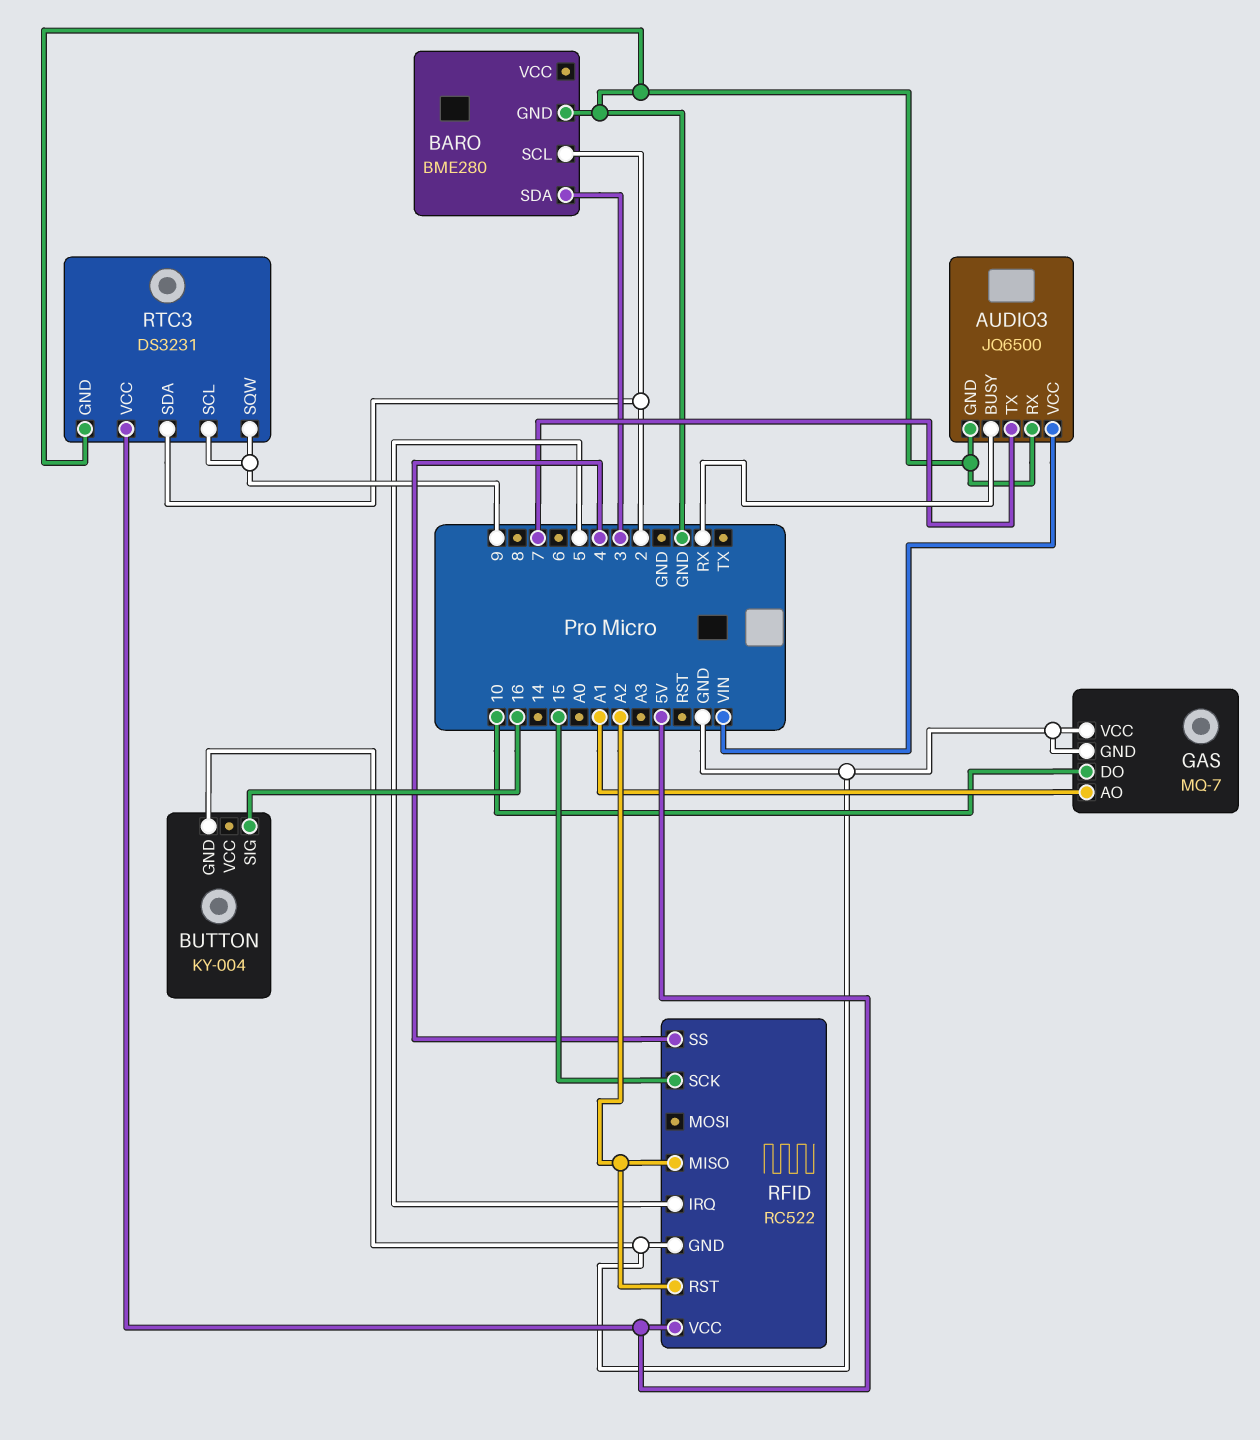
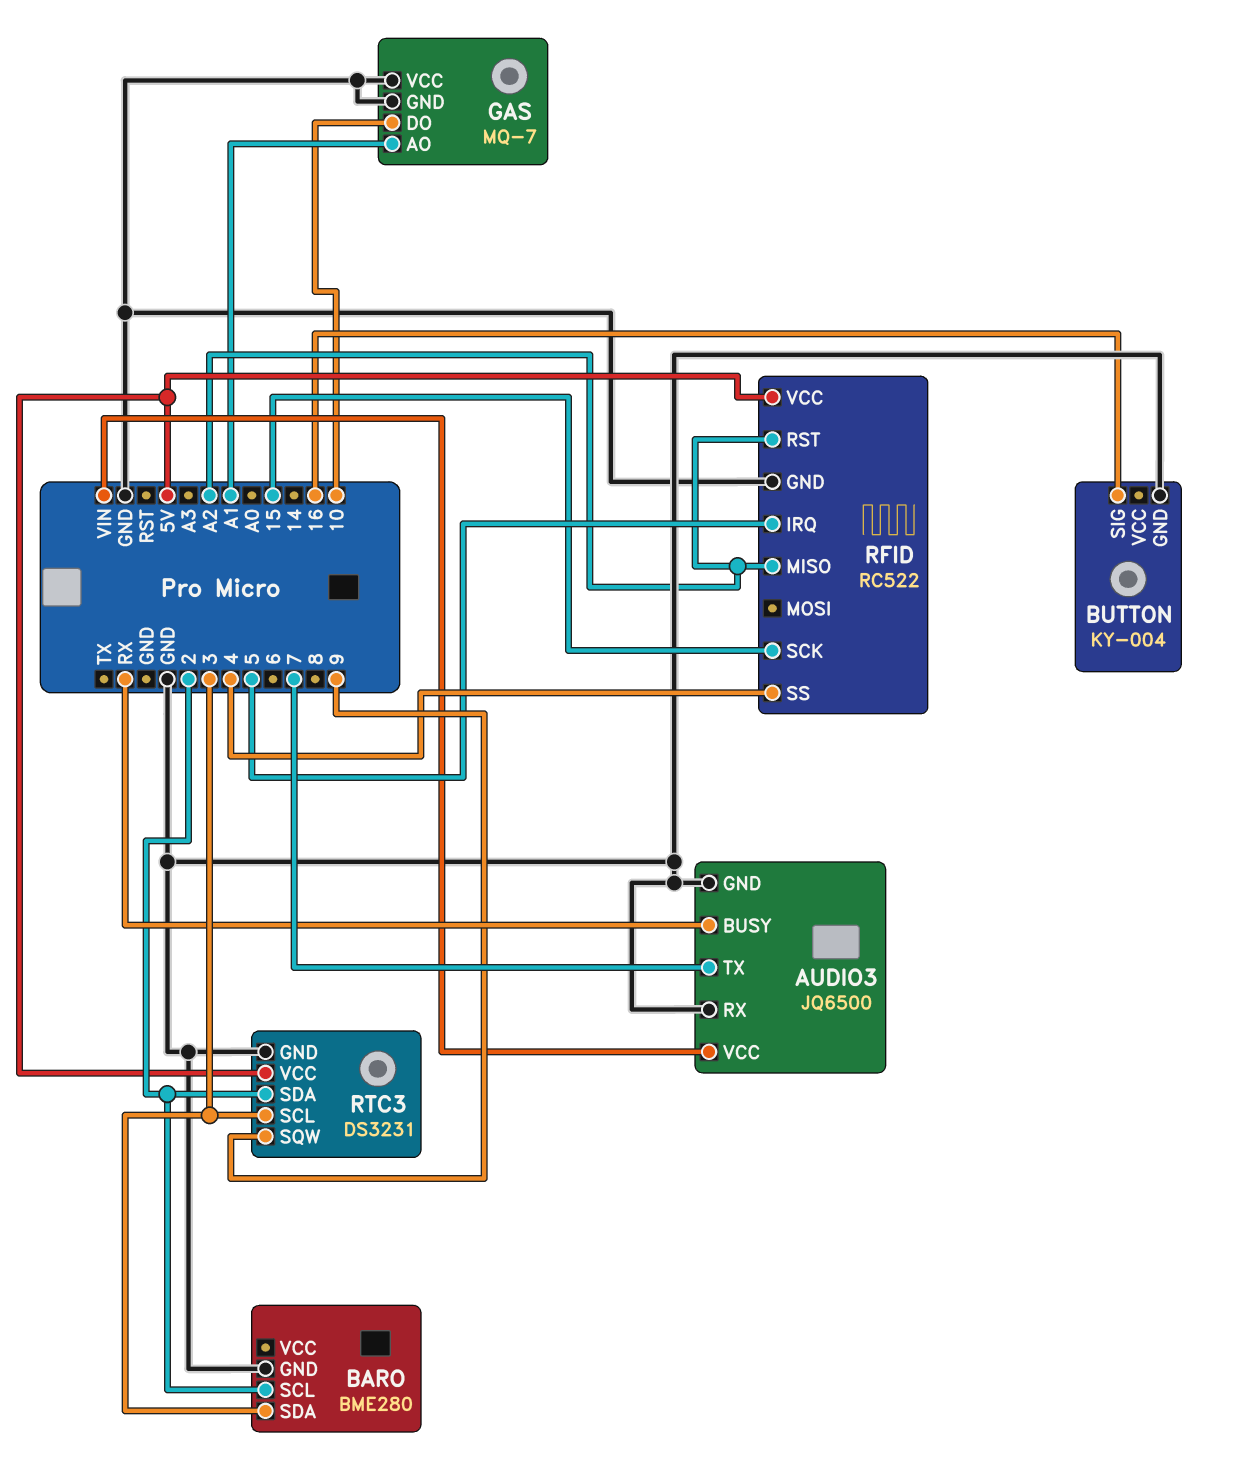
RTC3 pin SCL: 9 -> 3

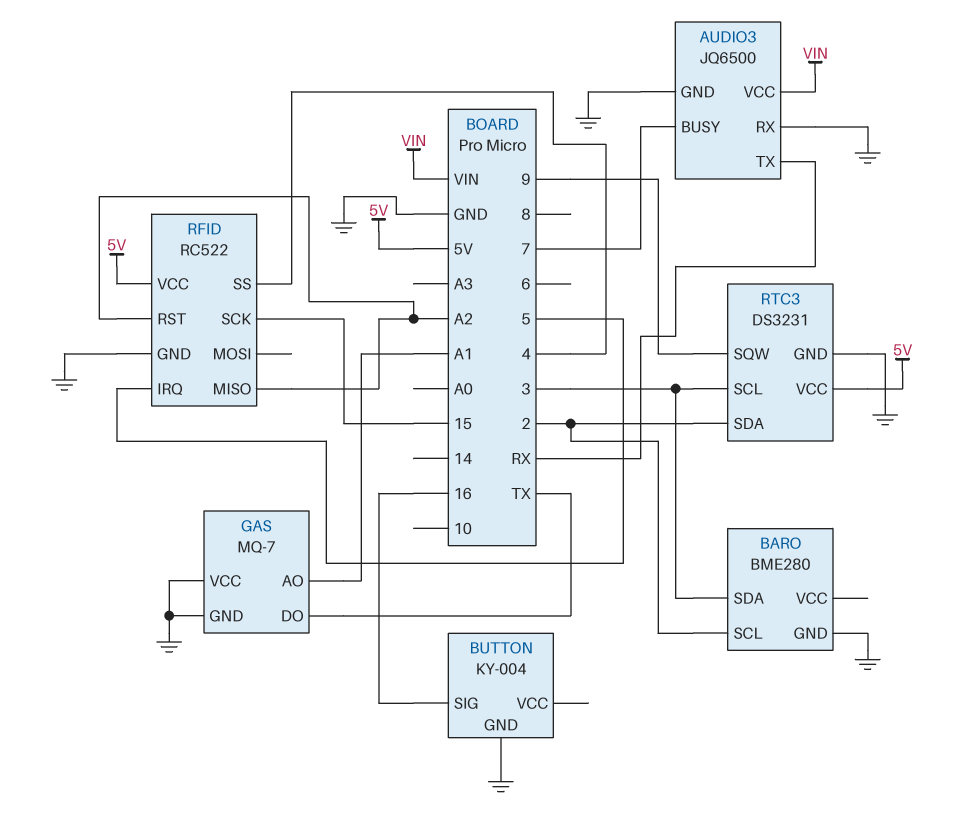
AUDIO3 pin BUSY: RX -> 7
AUDIO3 pin TX: 7 -> RX
GAS pin DO: 10 -> TX

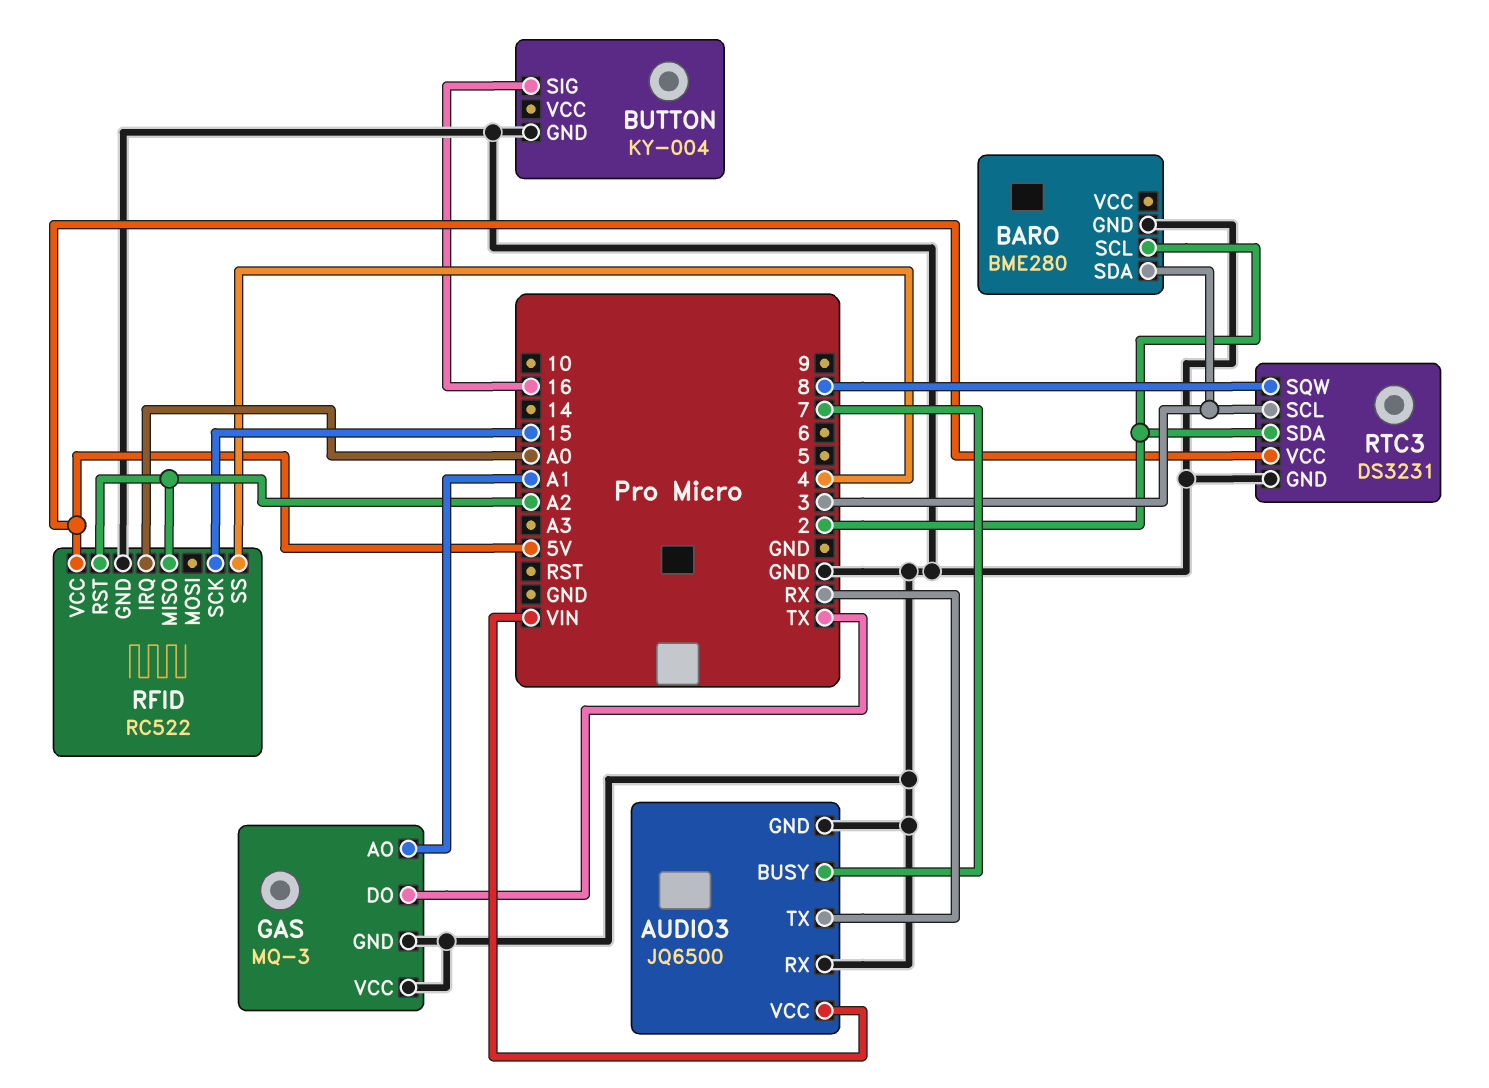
GAS: MQ-7 -> MQ-3
RFID pin IRQ: 5 -> A0
RTC3 pin SQW: 9 -> 8

